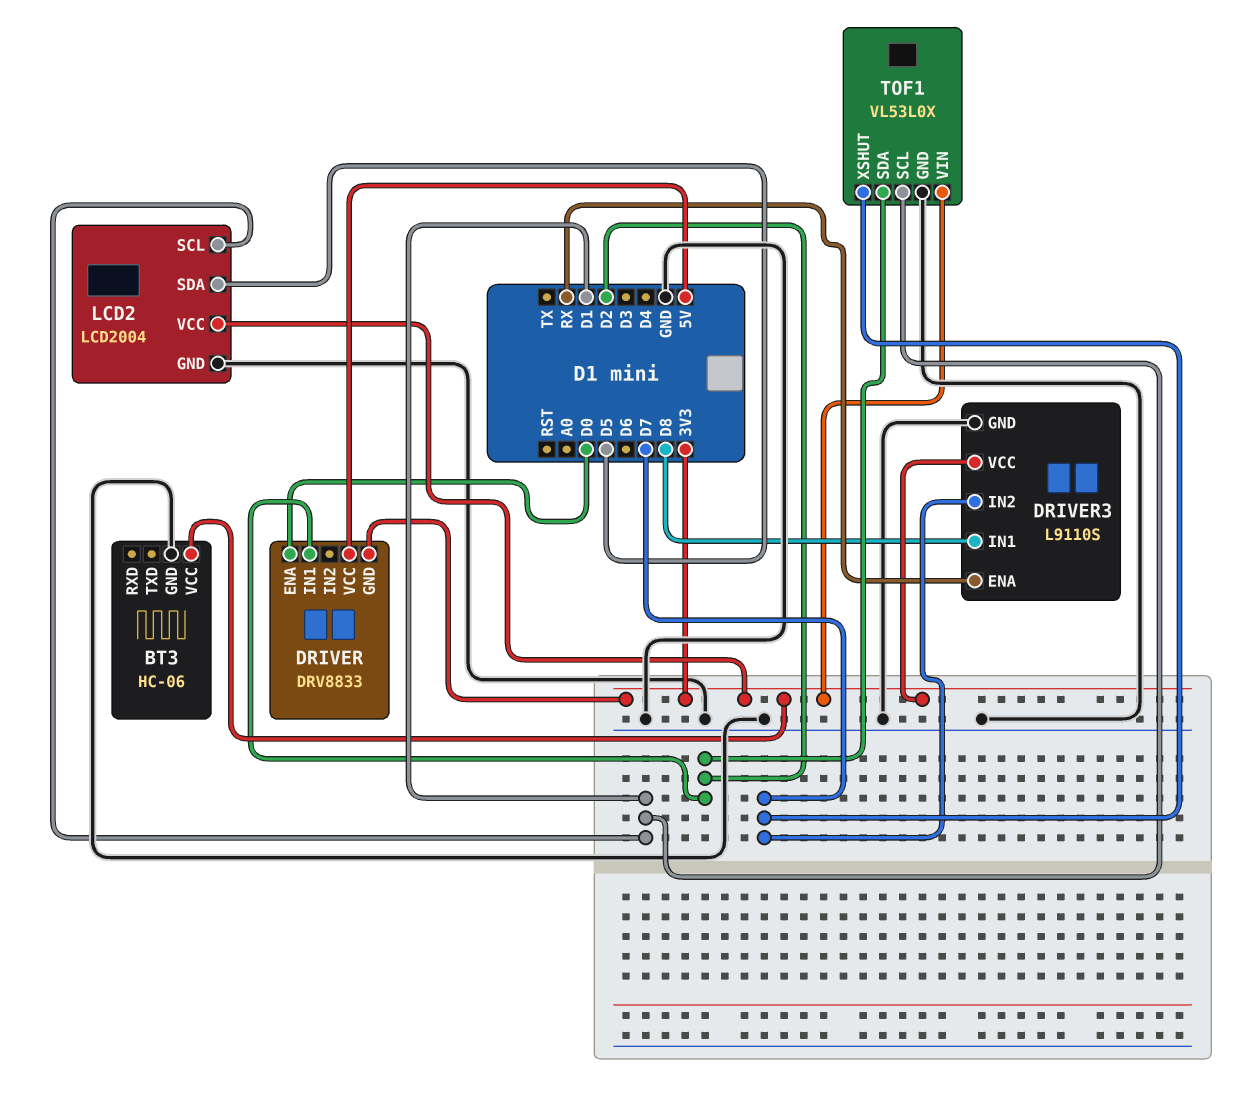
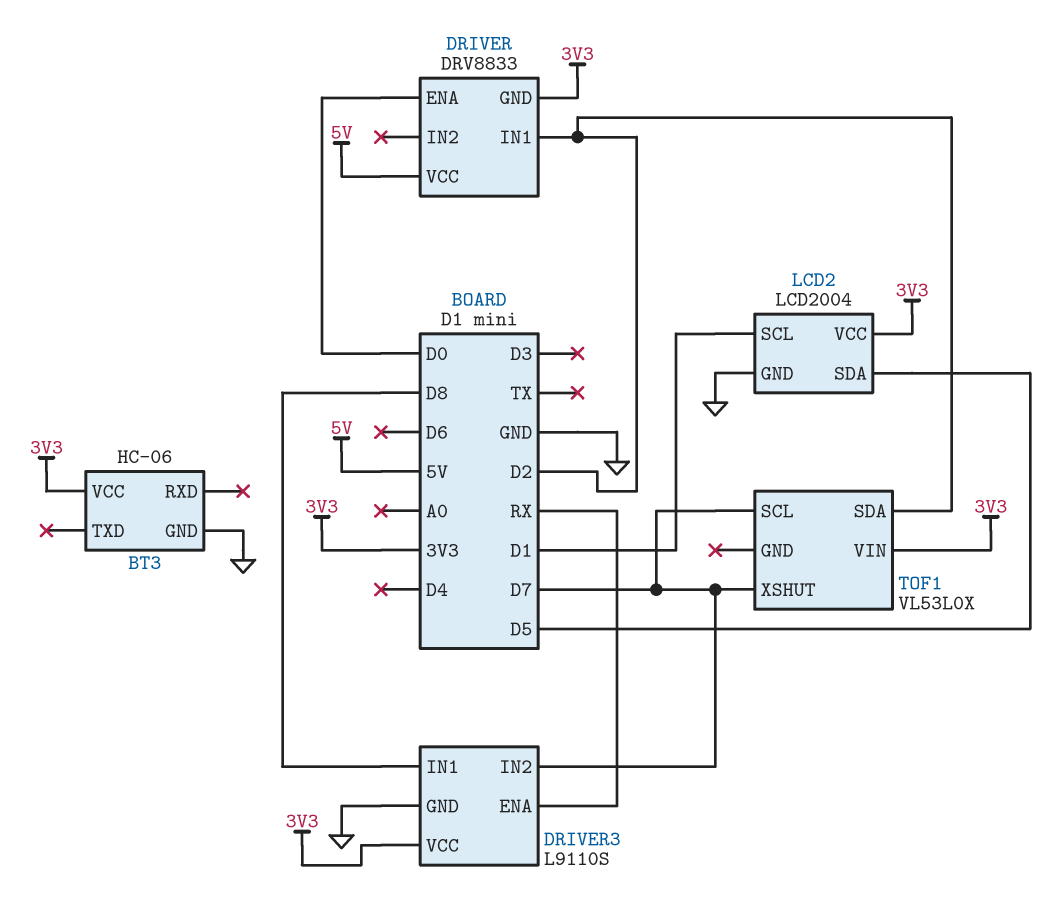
TOF1 pin GND: GND -> none
TOF1 pin SCL: D1 -> D7

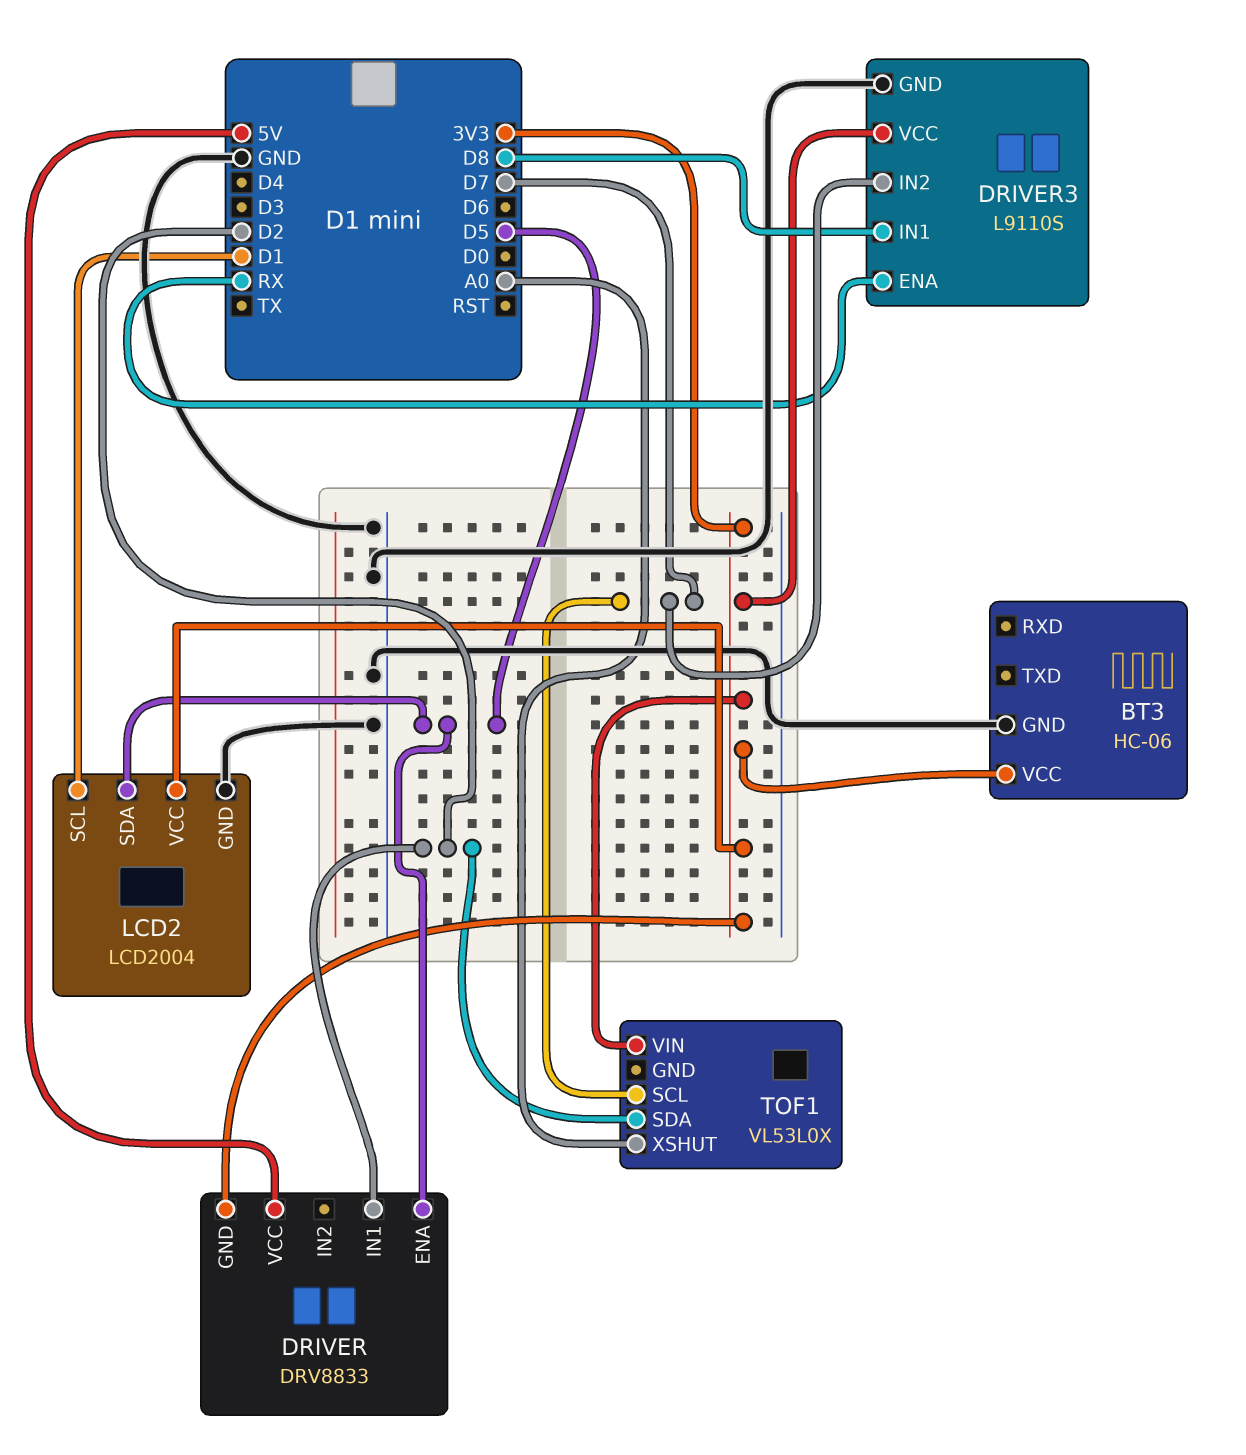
DRIVER pin ENA: D0 -> D5
TOF1 pin XSHUT: D7 -> A0

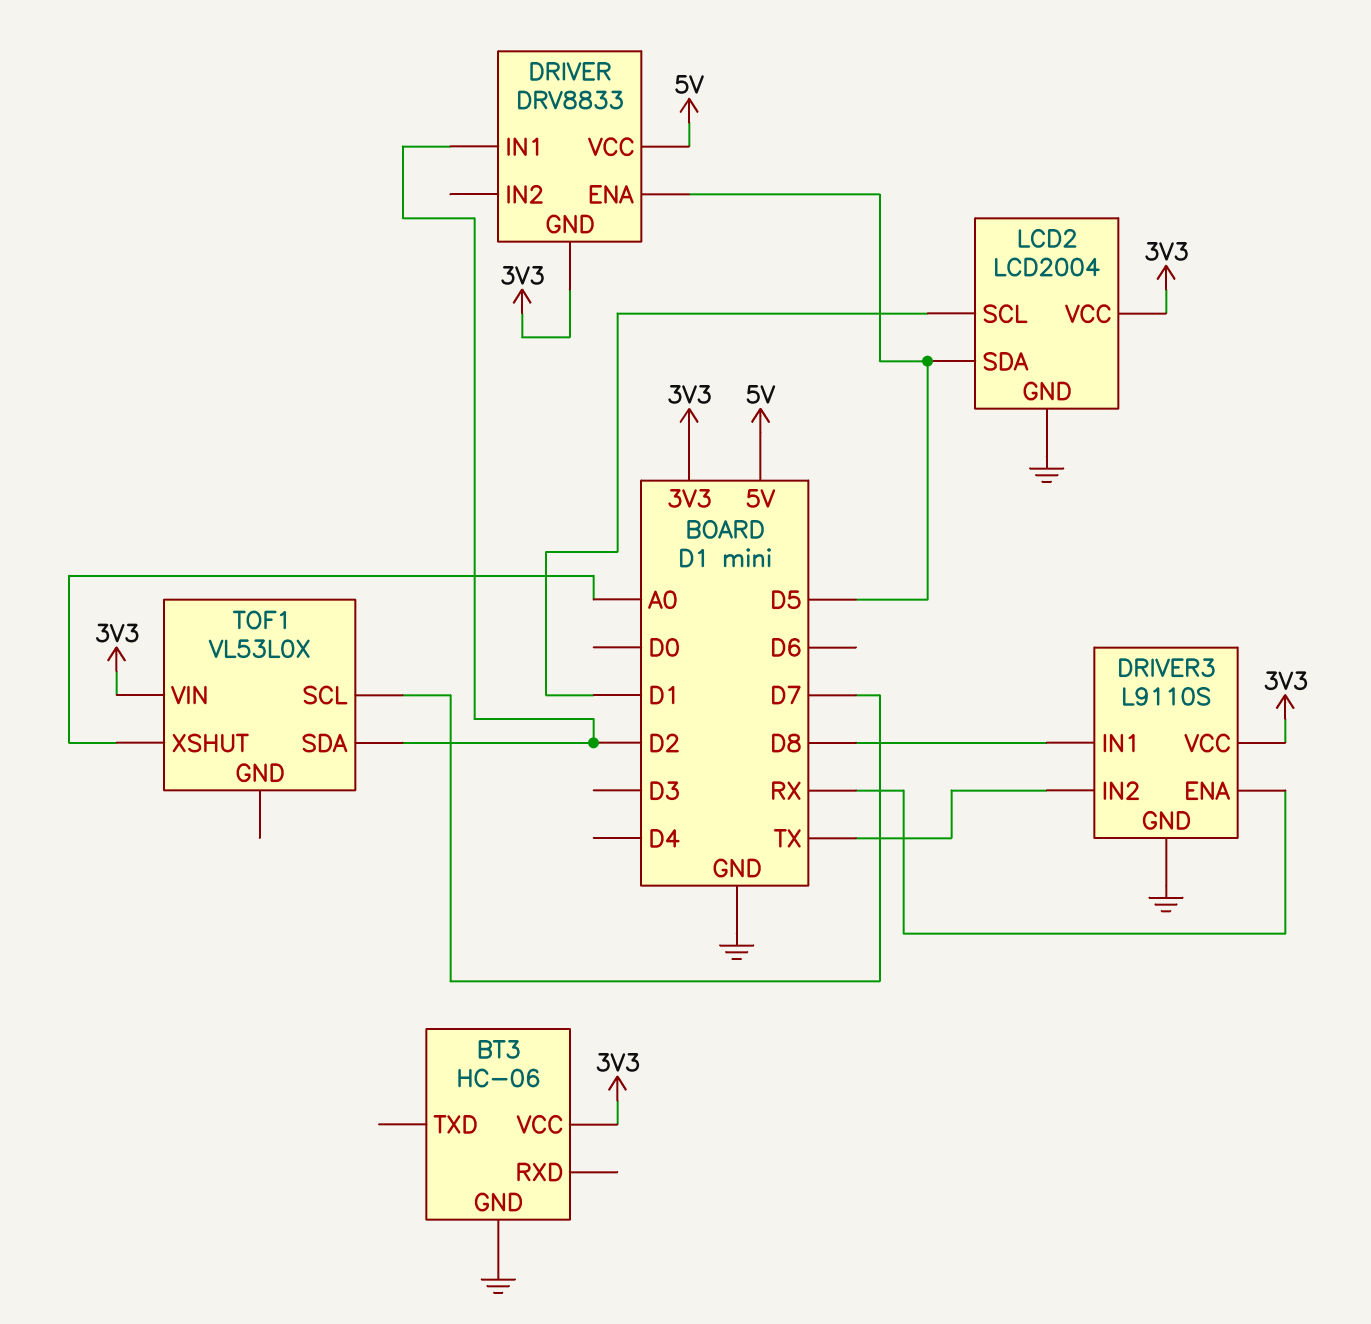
DRIVER3 pin IN2: D7 -> TX

